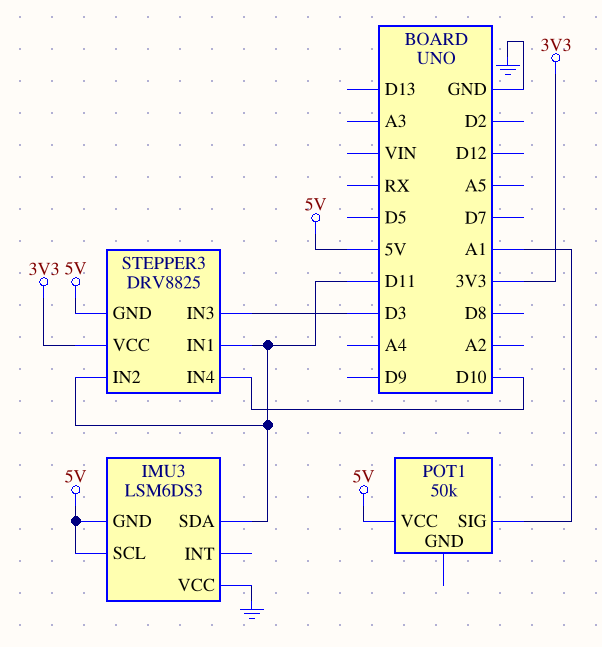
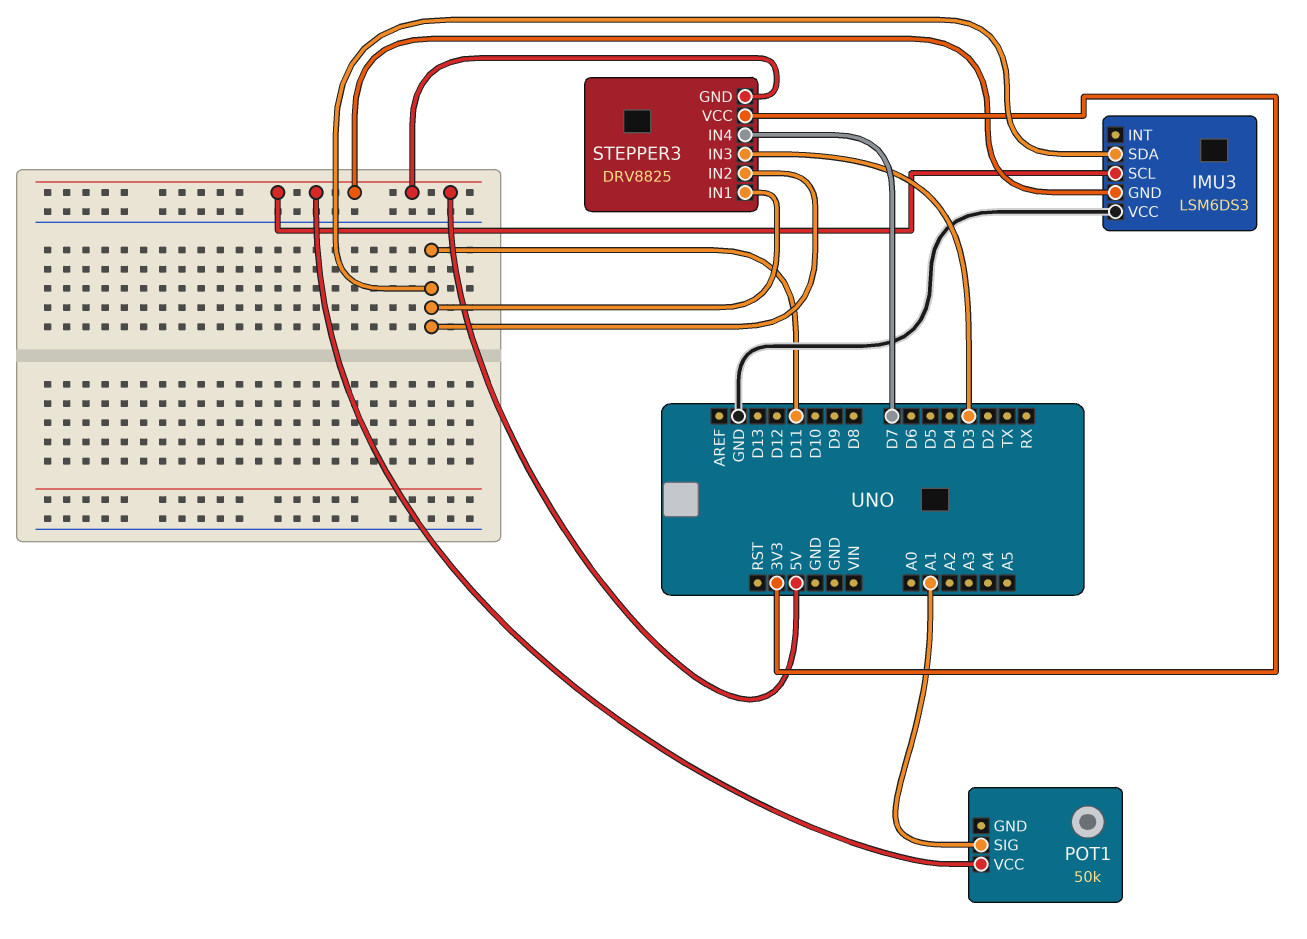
STEPPER3 pin IN4: D10 -> D7

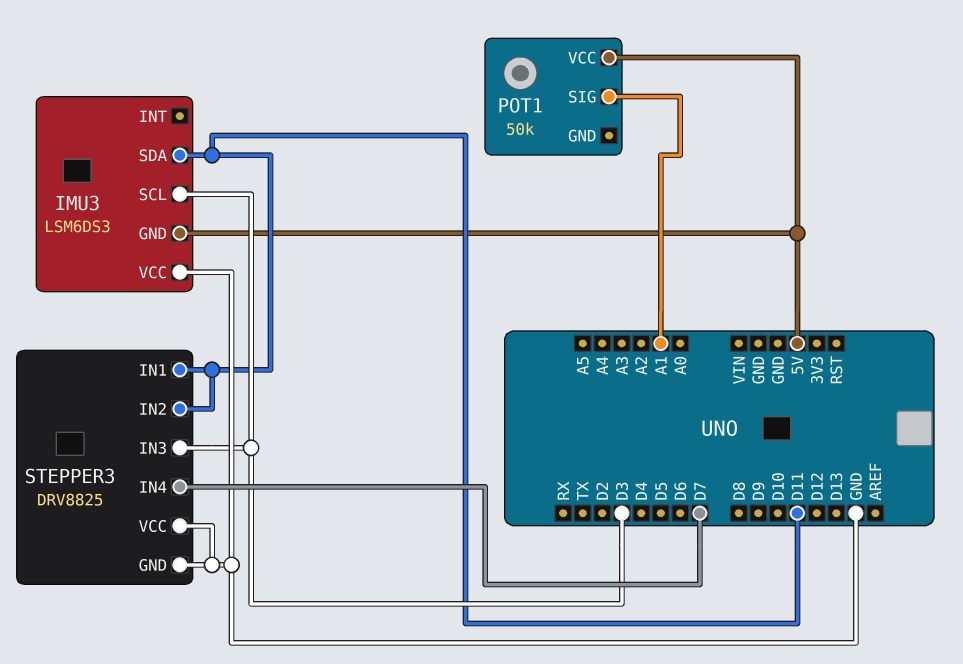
IMU3 pin SCL: 5V -> D3
STEPPER3 pin GND: 5V -> GND
STEPPER3 pin VCC: 3V3 -> GND

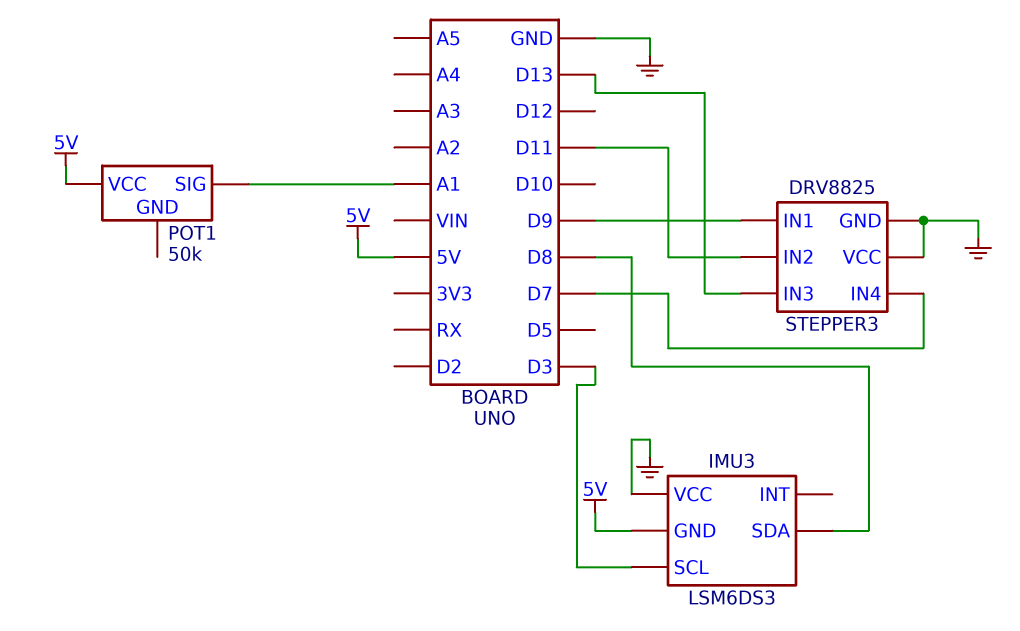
IMU3 pin SDA: D11 -> D8
STEPPER3 pin IN1: D11 -> D9
STEPPER3 pin IN3: D3 -> D13

